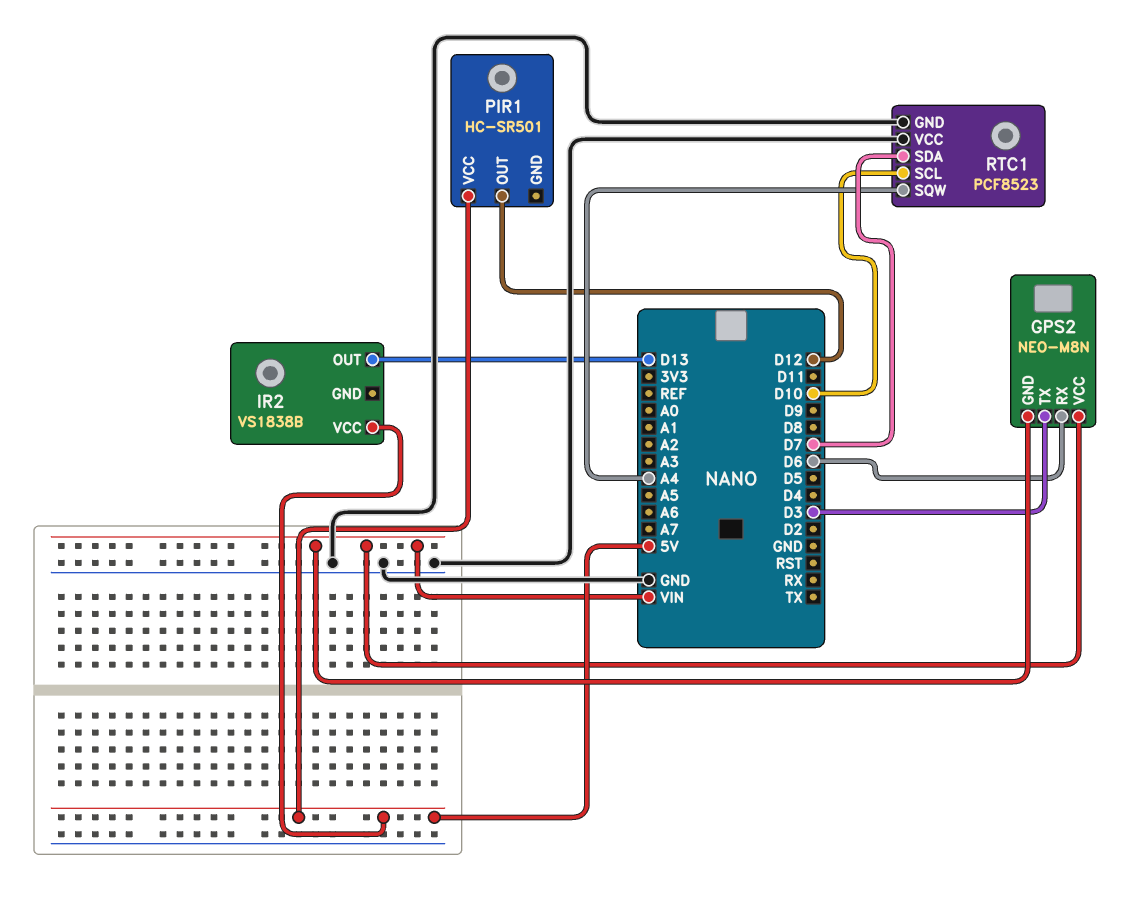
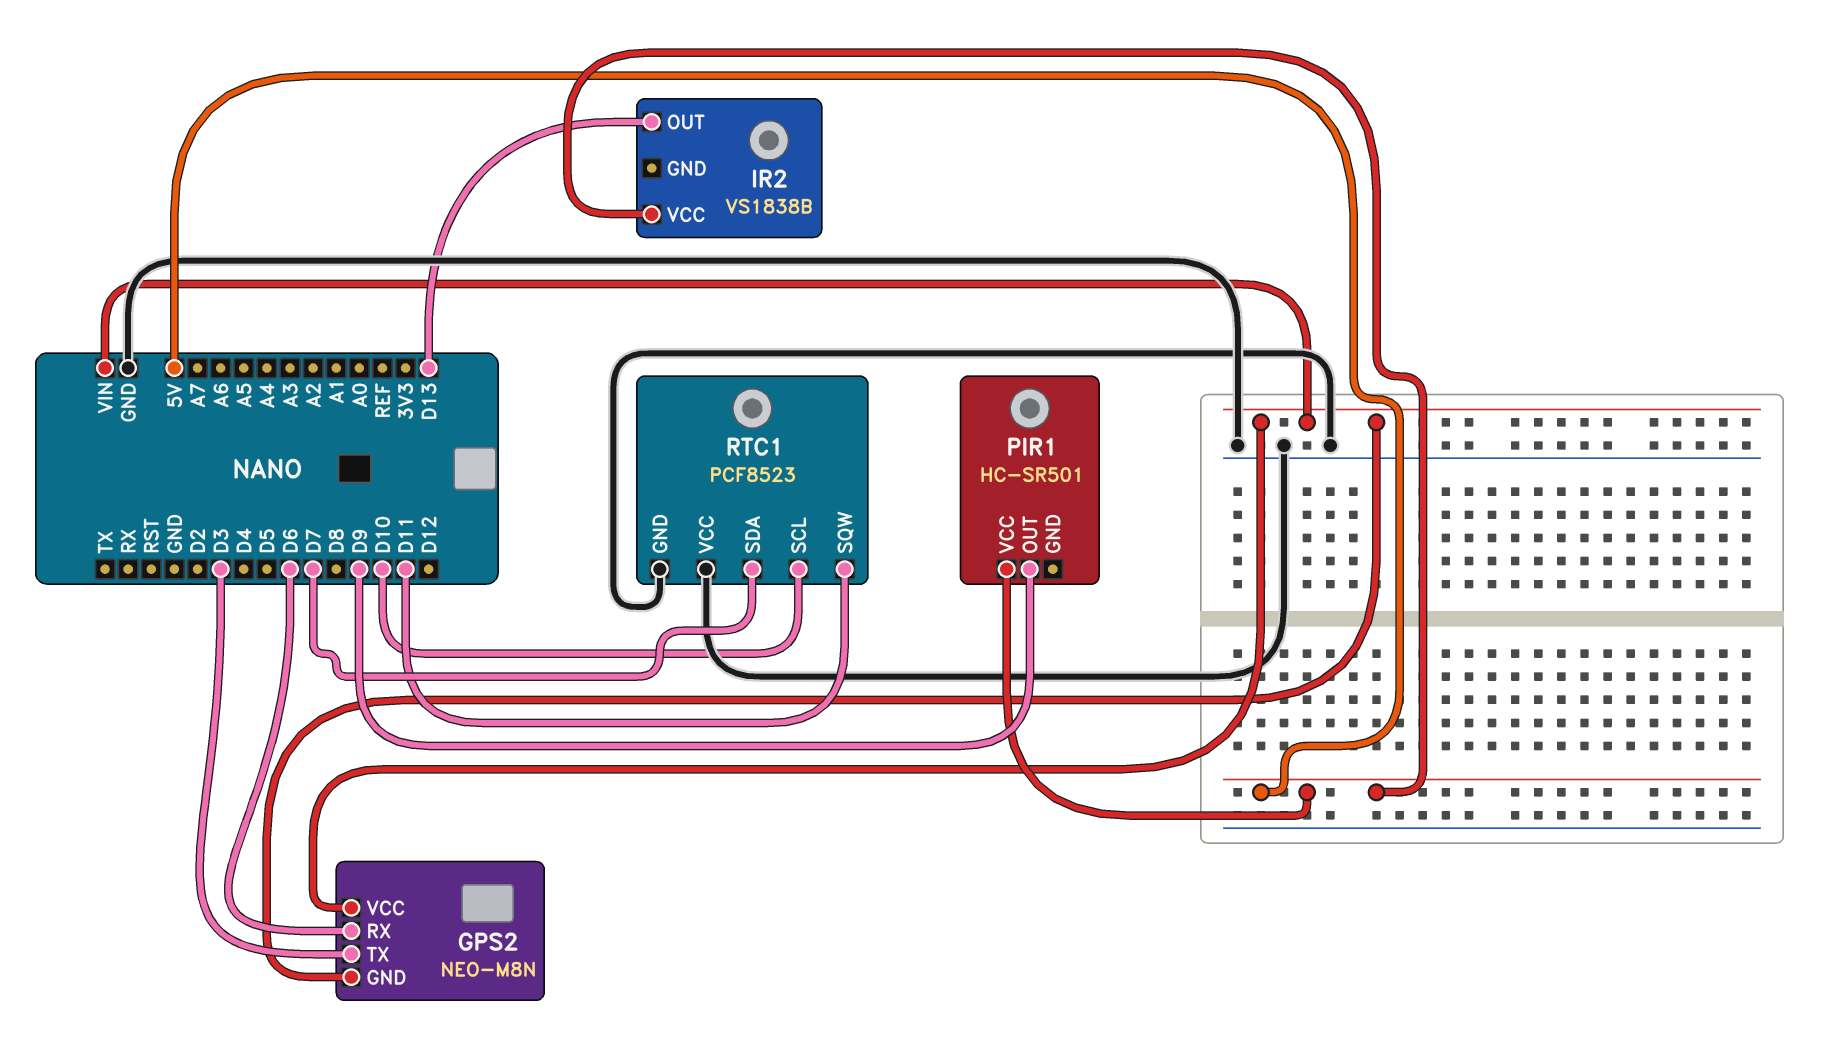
PIR1 pin OUT: D12 -> D9
RTC1 pin SQW: A4 -> D11

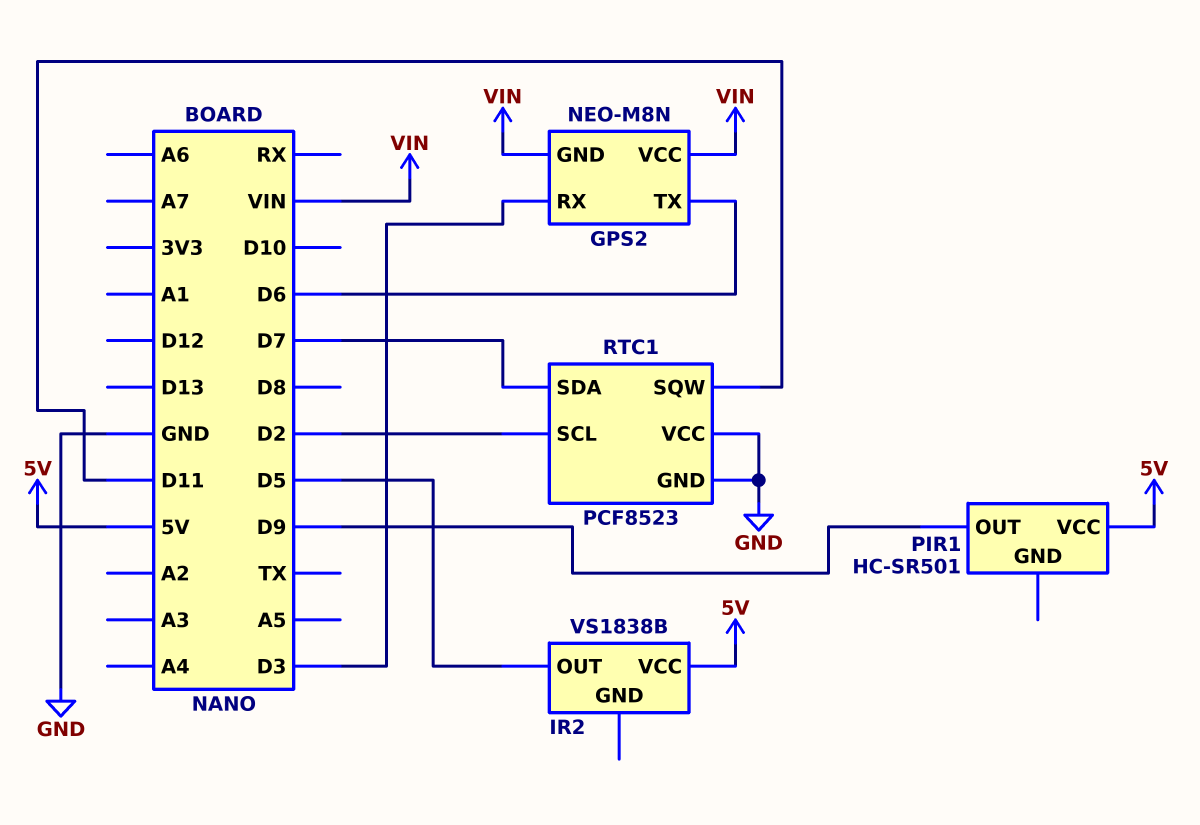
GPS2 pin RX: D6 -> D3
GPS2 pin TX: D3 -> D6
IR2 pin OUT: D13 -> D5
RTC1 pin SCL: D10 -> D2

